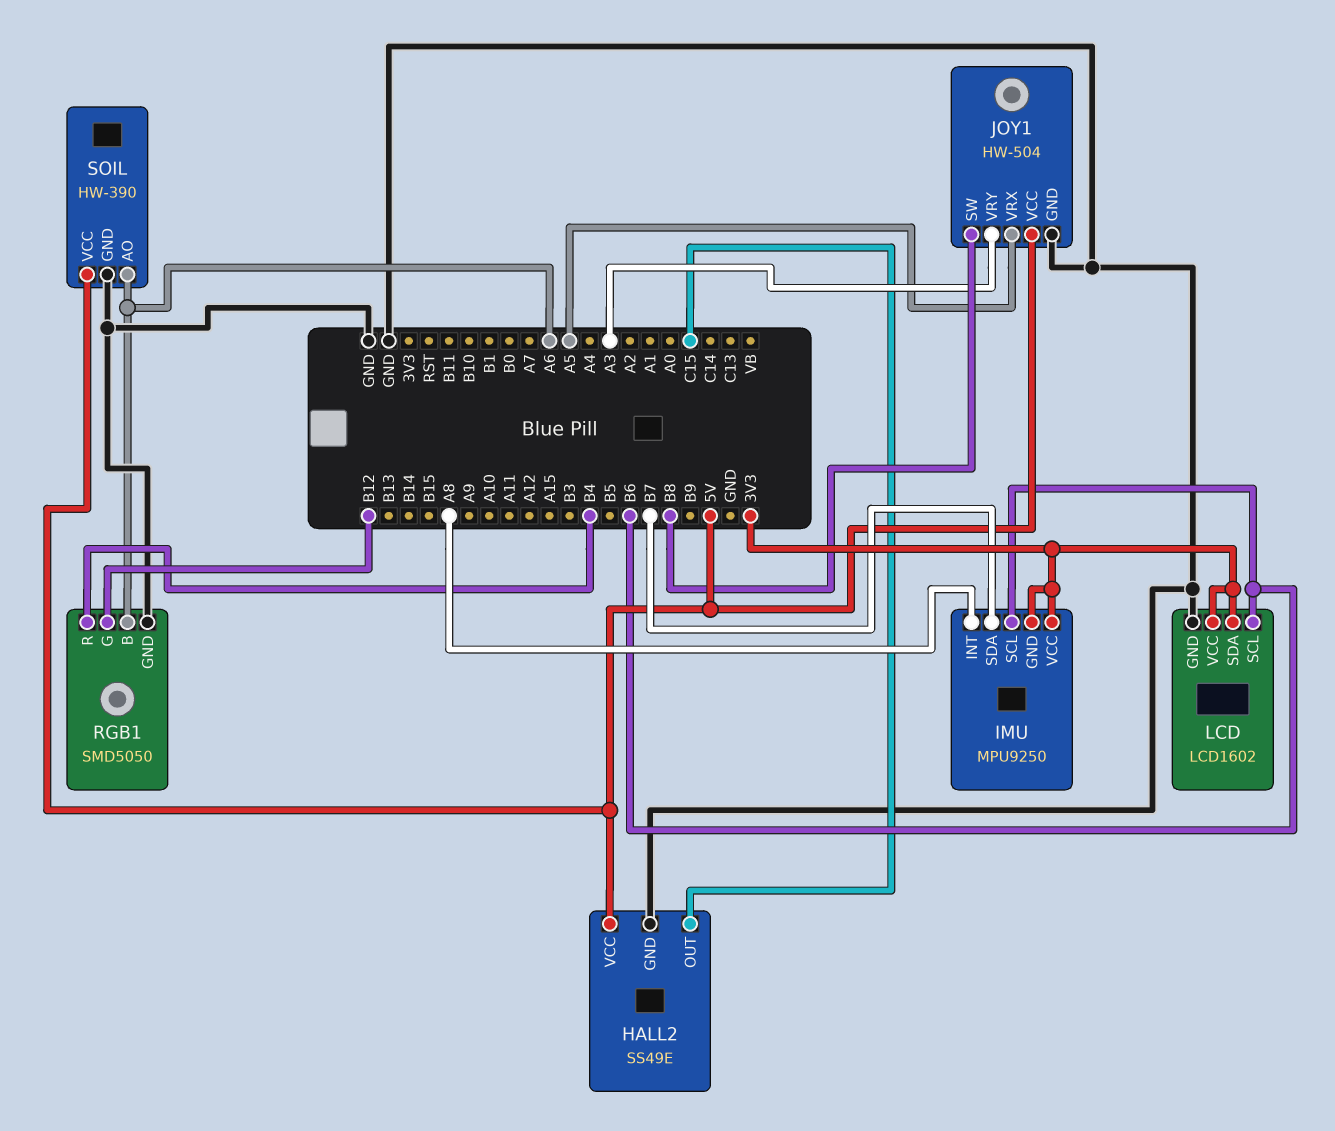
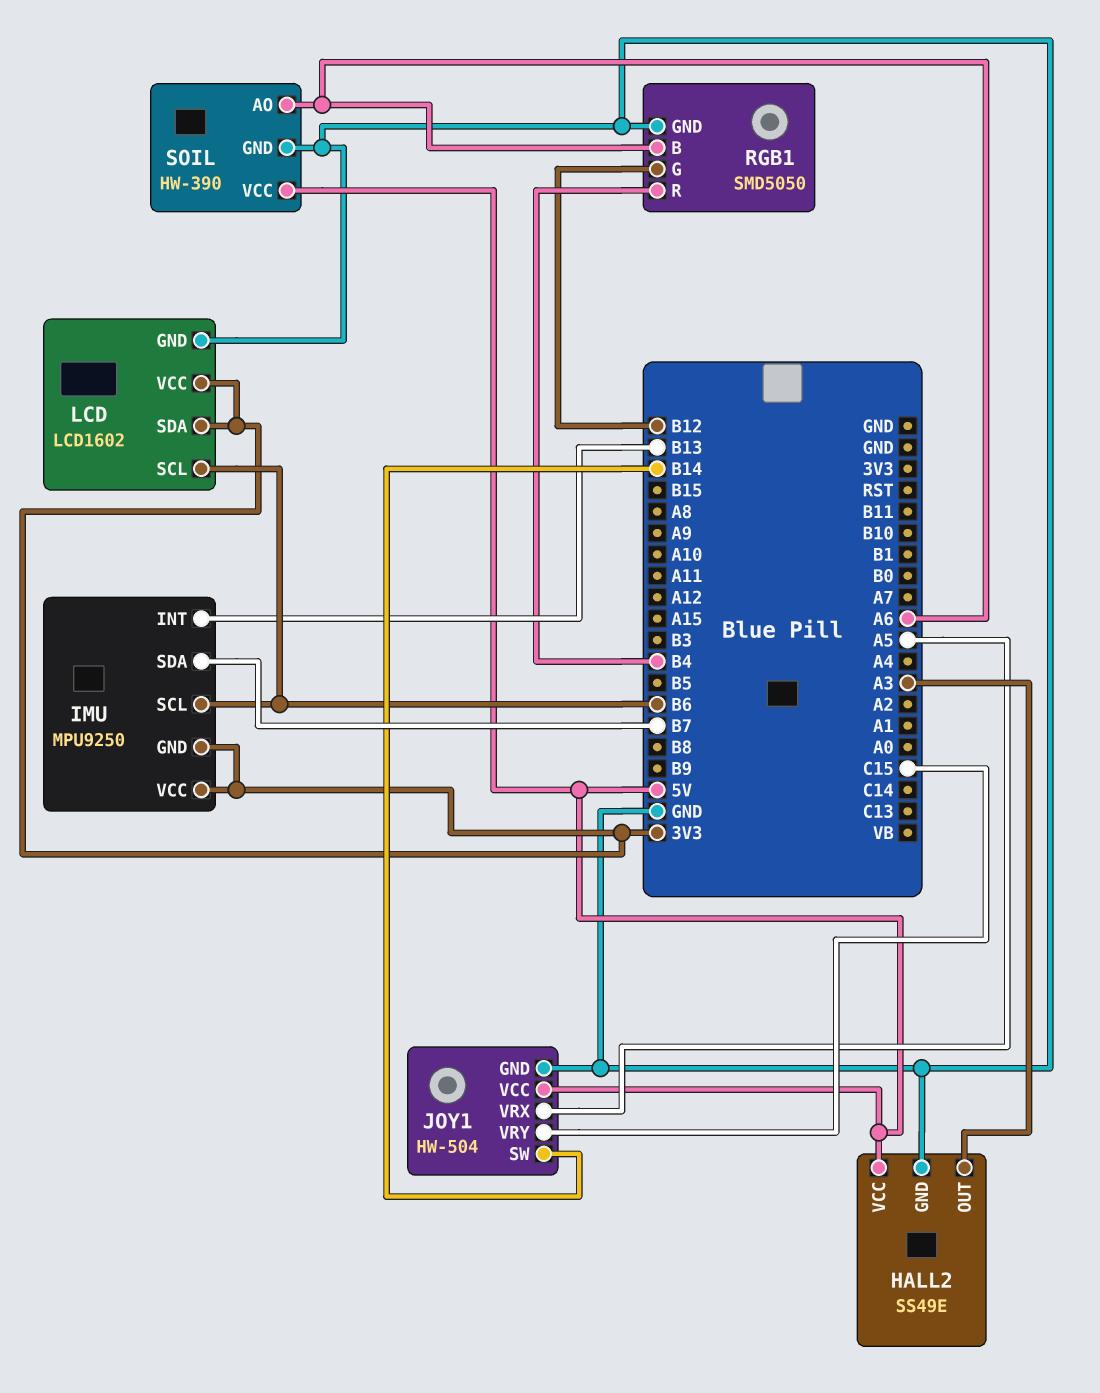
HALL2 pin OUT: C15 -> A3
IMU pin INT: A8 -> B13
JOY1 pin SW: B8 -> B14
JOY1 pin VRY: A3 -> C15

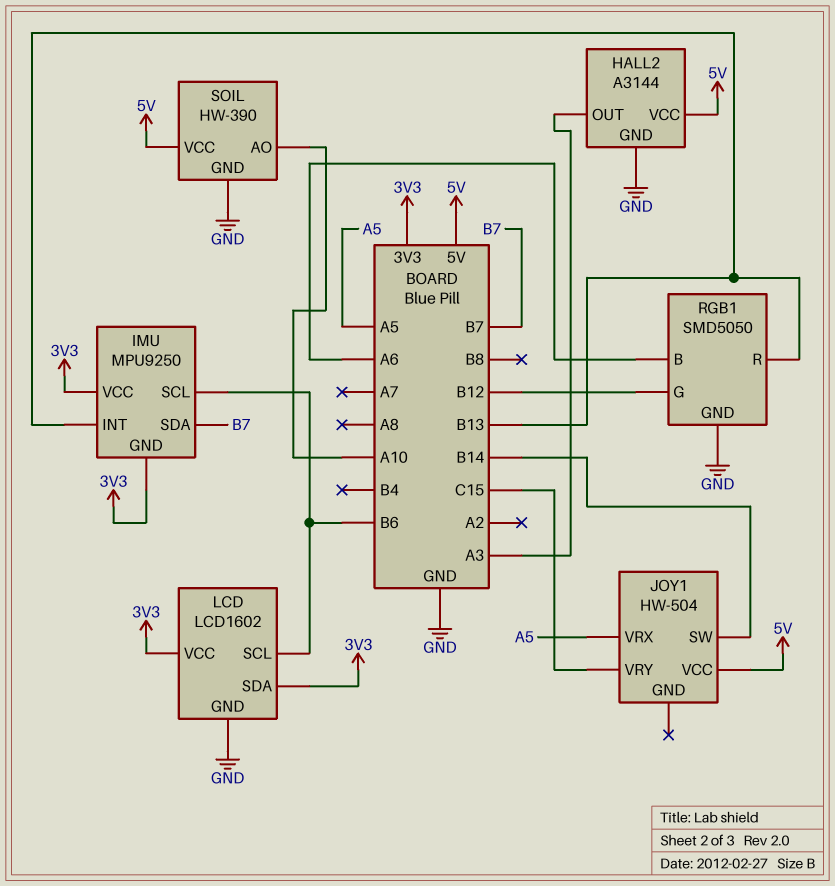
HALL2: SS49E -> A3144
JOY1 pin GND: GND -> none
RGB1 pin R: B4 -> B13
SOIL pin AO: A6 -> A10

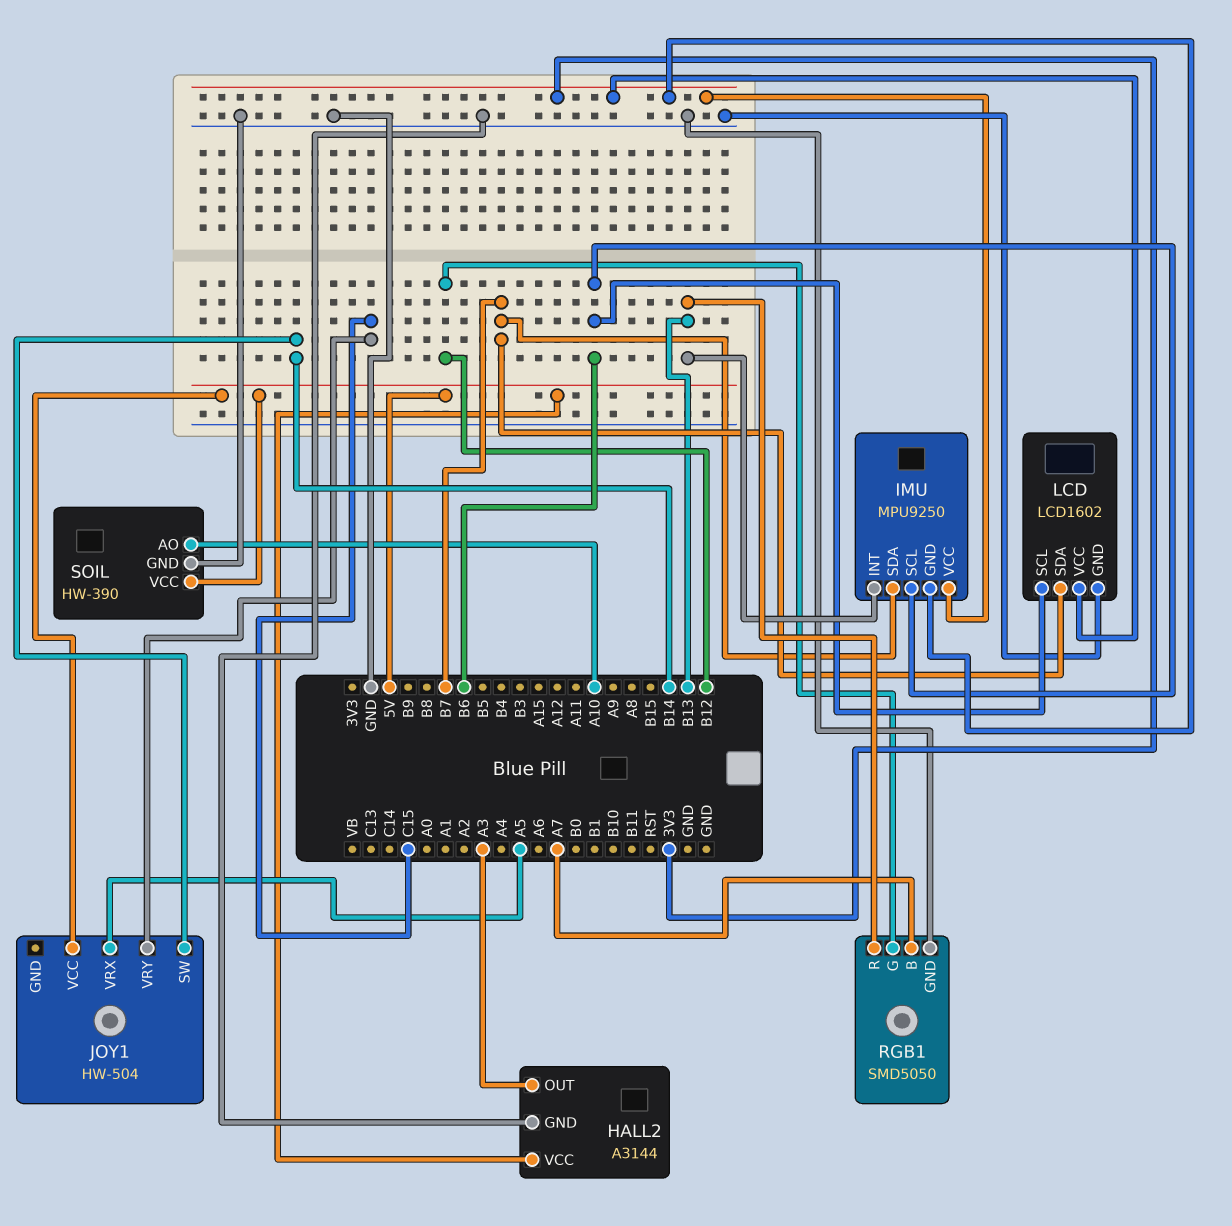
LCD pin SDA: 3V3 -> B7
RGB1 pin B: A6 -> A7

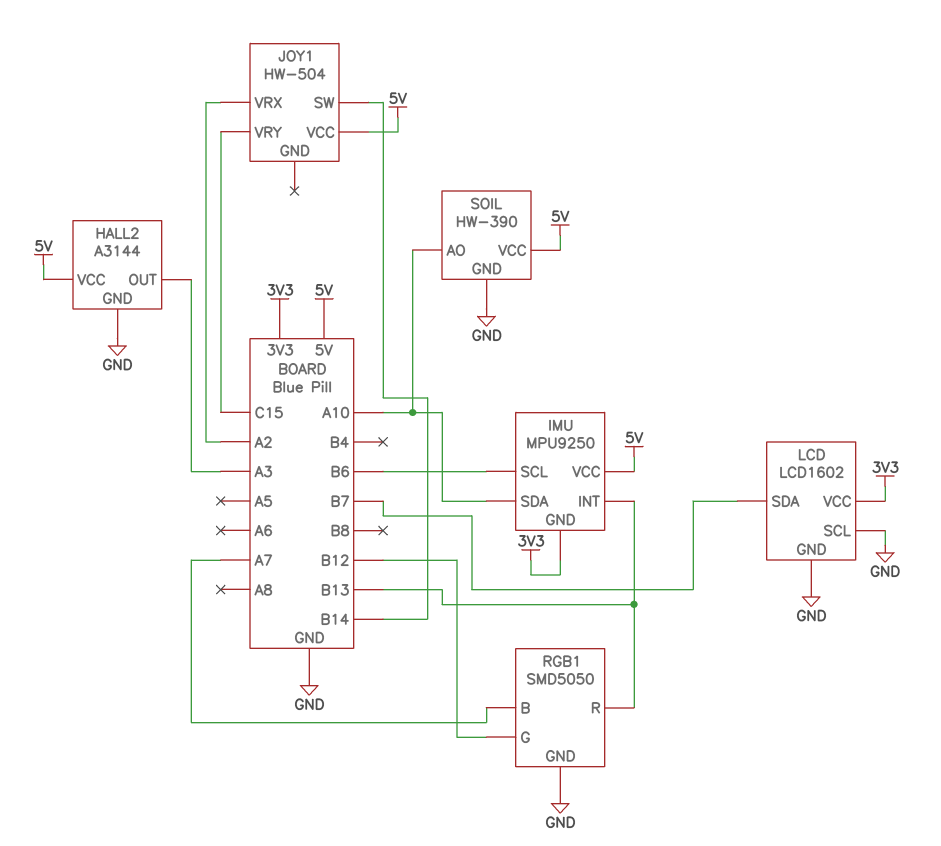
IMU pin SDA: B7 -> A10
IMU pin VCC: 3V3 -> 5V
JOY1 pin VRX: A5 -> A2
LCD pin SCL: B6 -> GND

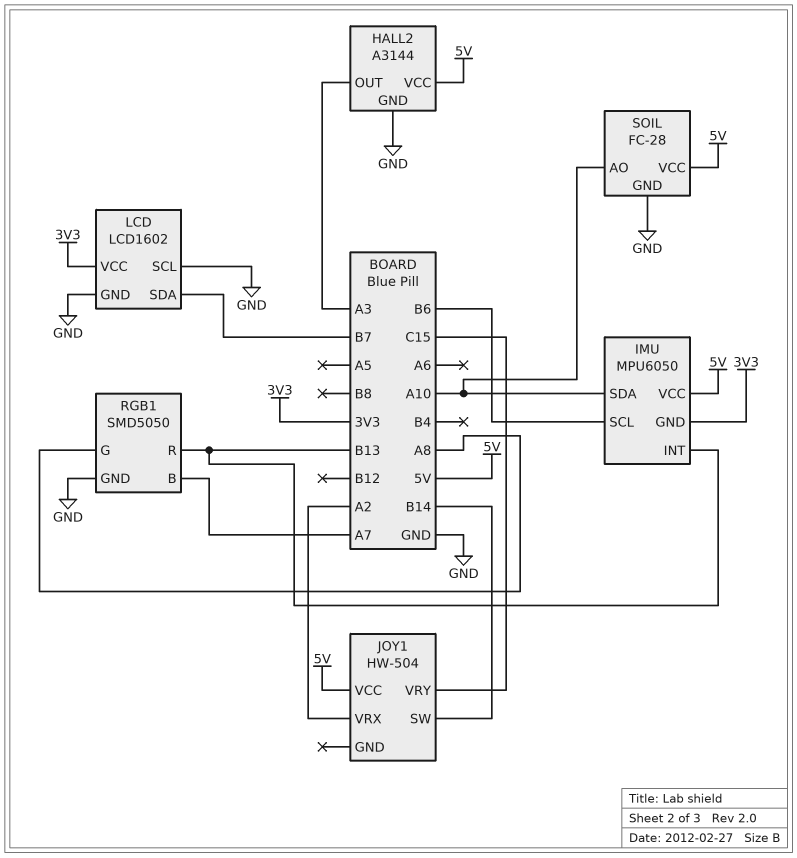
IMU: MPU9250 -> MPU6050
RGB1 pin G: B12 -> A8
SOIL: HW-390 -> FC-28

